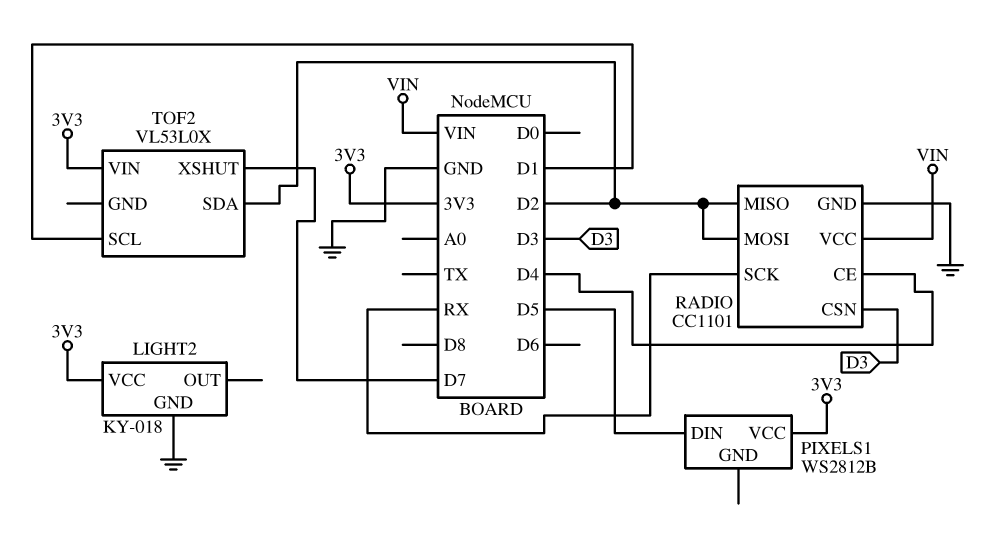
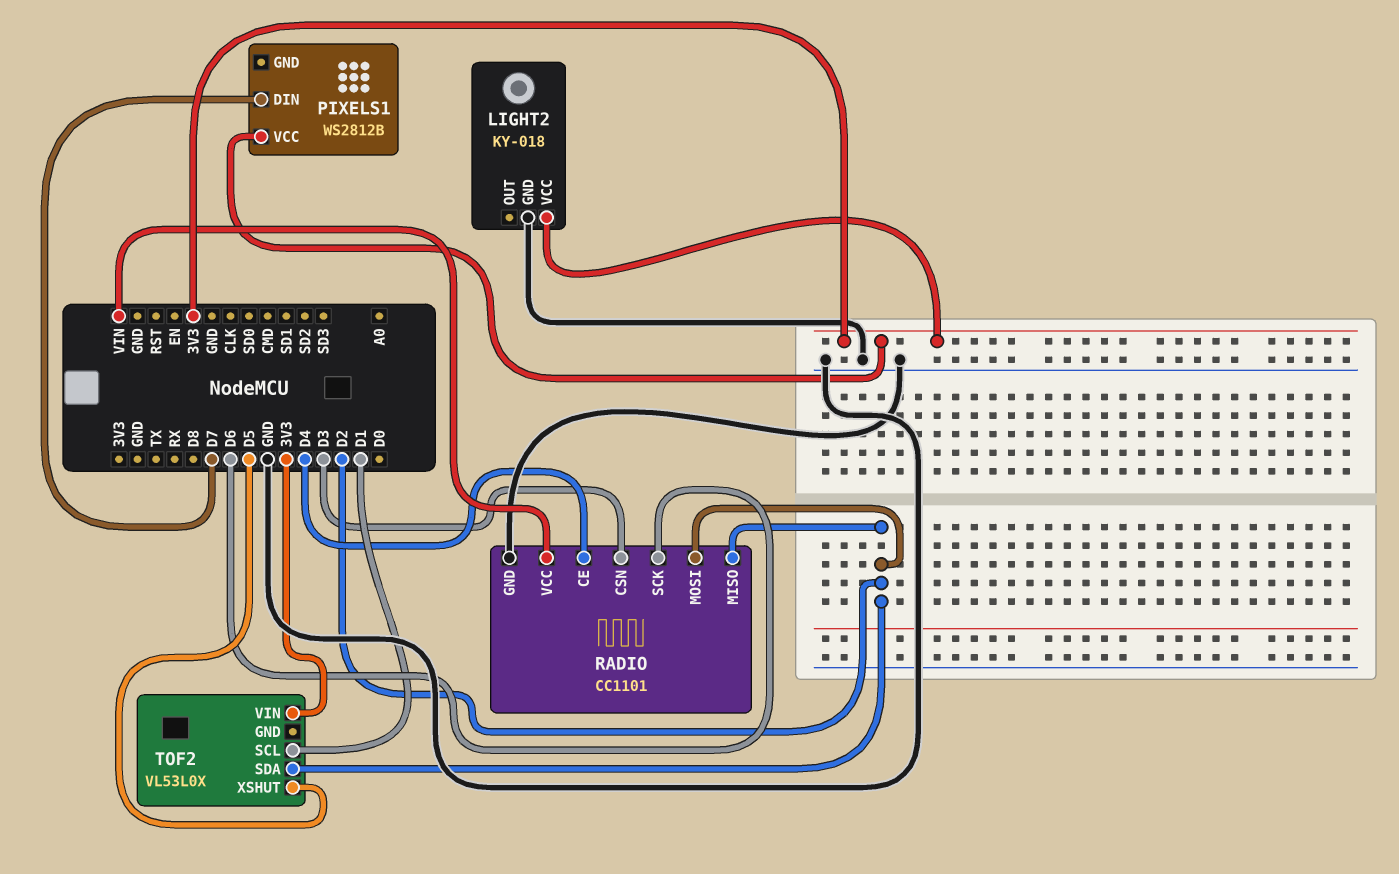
PIXELS1 pin DIN: D5 -> D7
RADIO pin SCK: RX -> D6
TOF2 pin XSHUT: D7 -> D5

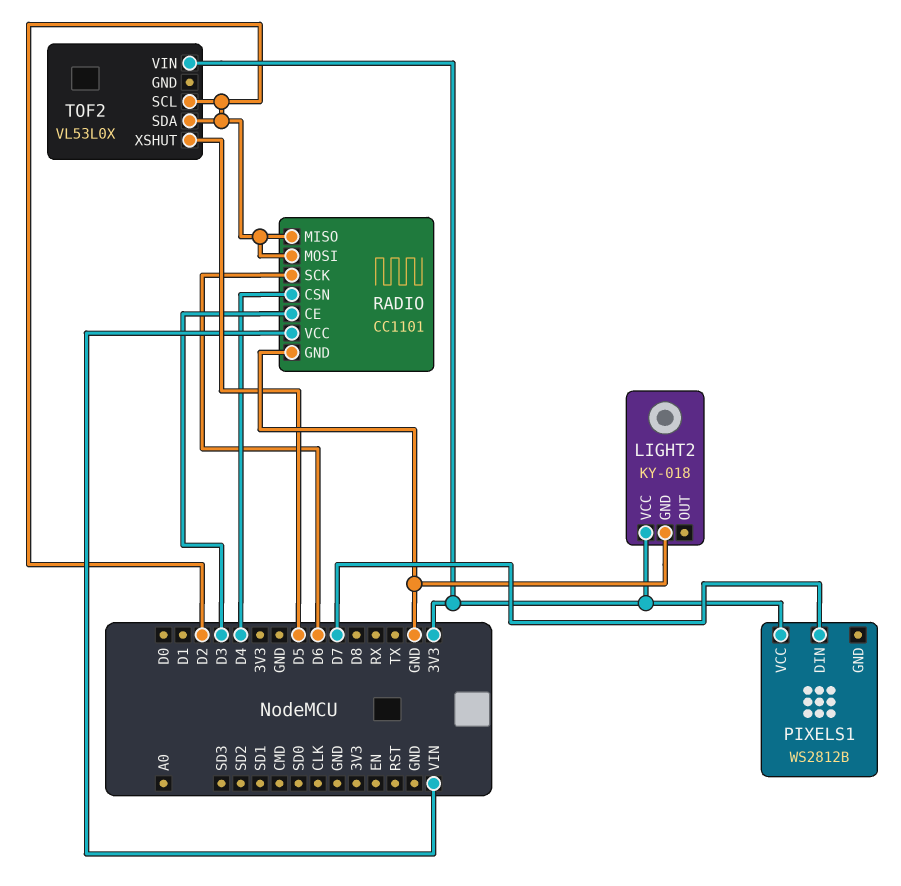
RADIO pin CE: D4 -> D3
RADIO pin CSN: D3 -> D4
TOF2 pin SCL: D1 -> D2

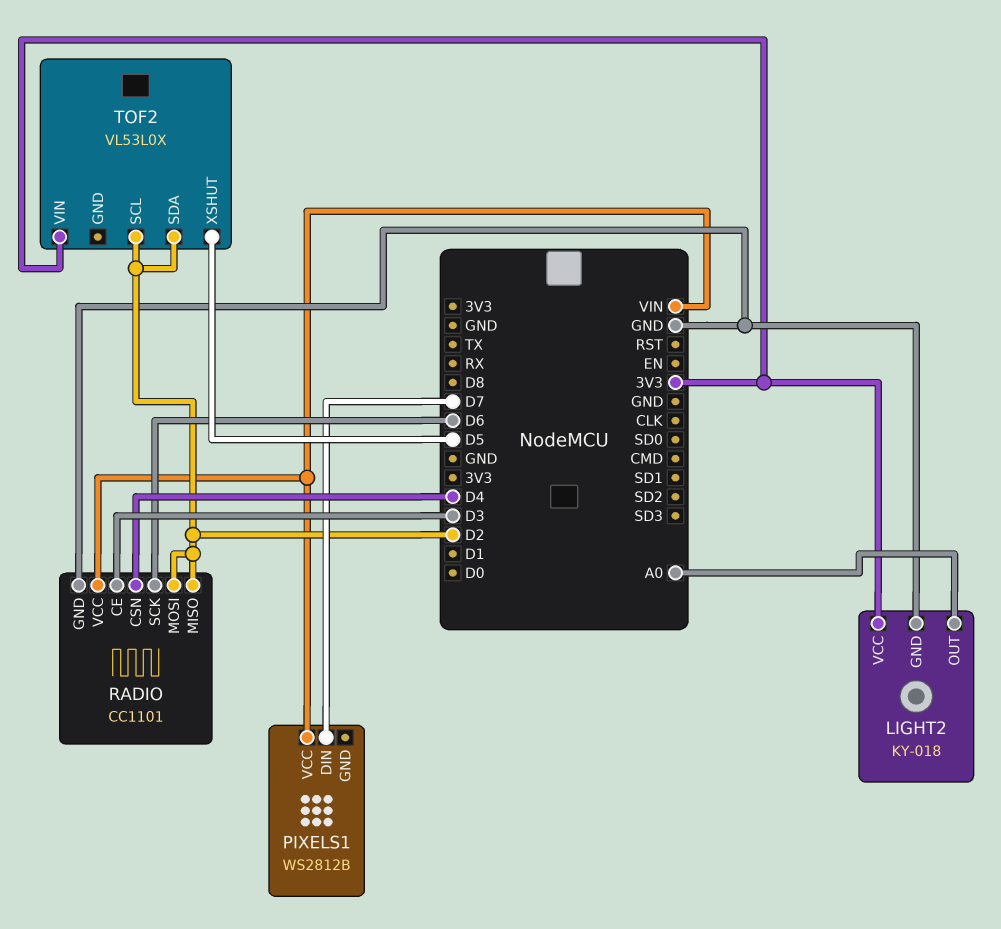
LIGHT2 pin OUT: none -> A0
PIXELS1 pin VCC: 3V3 -> VIN

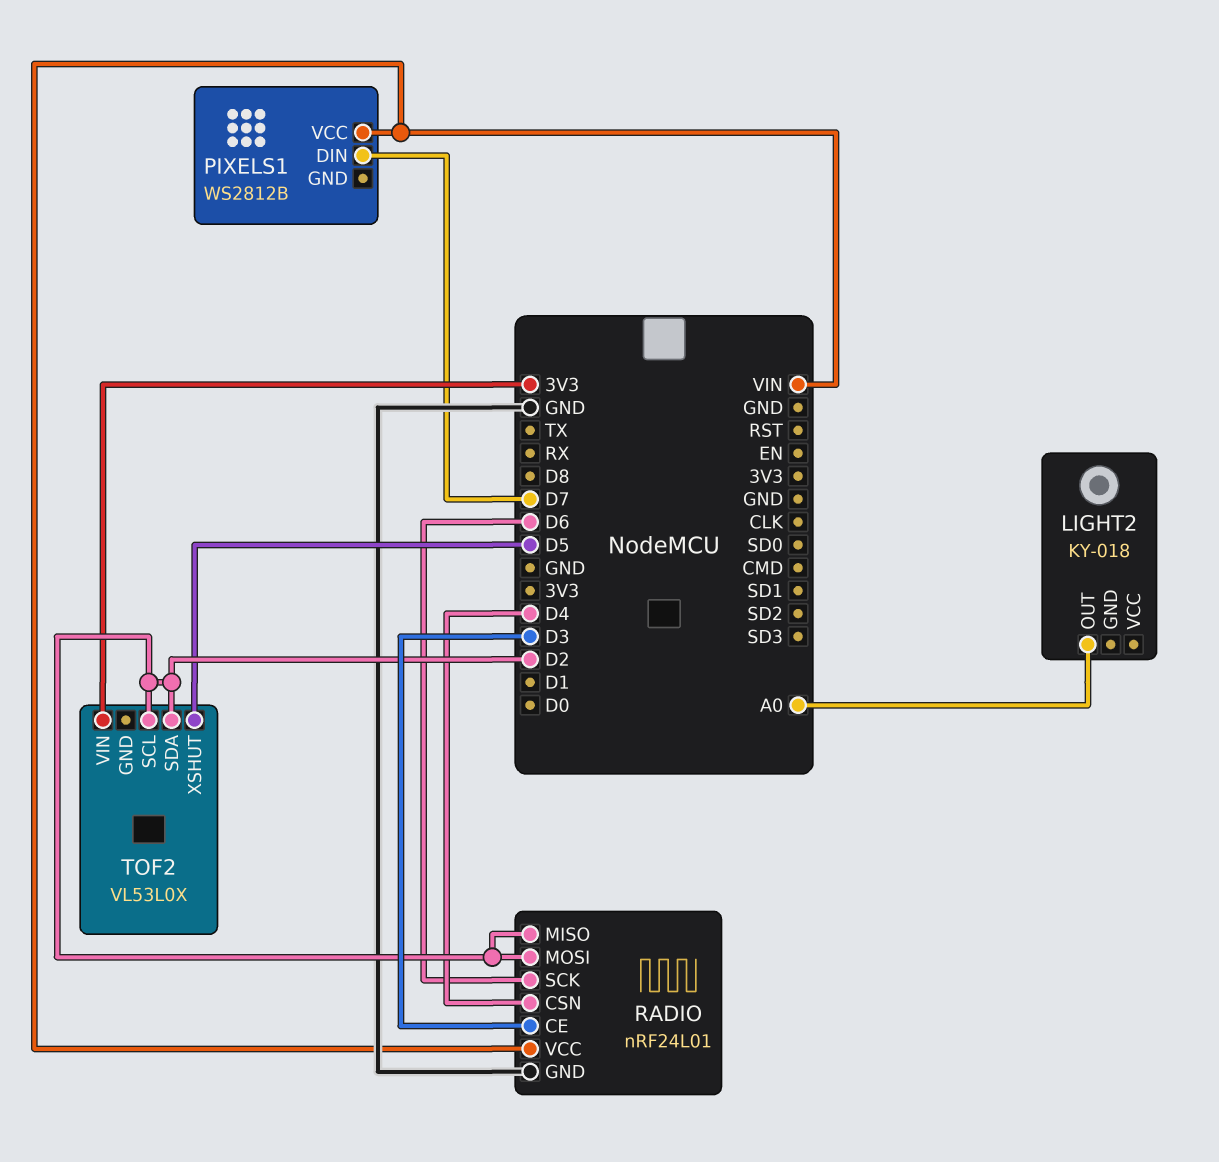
LIGHT2 pin GND: GND -> none
LIGHT2 pin VCC: 3V3 -> none
RADIO: CC1101 -> nRF24L01

